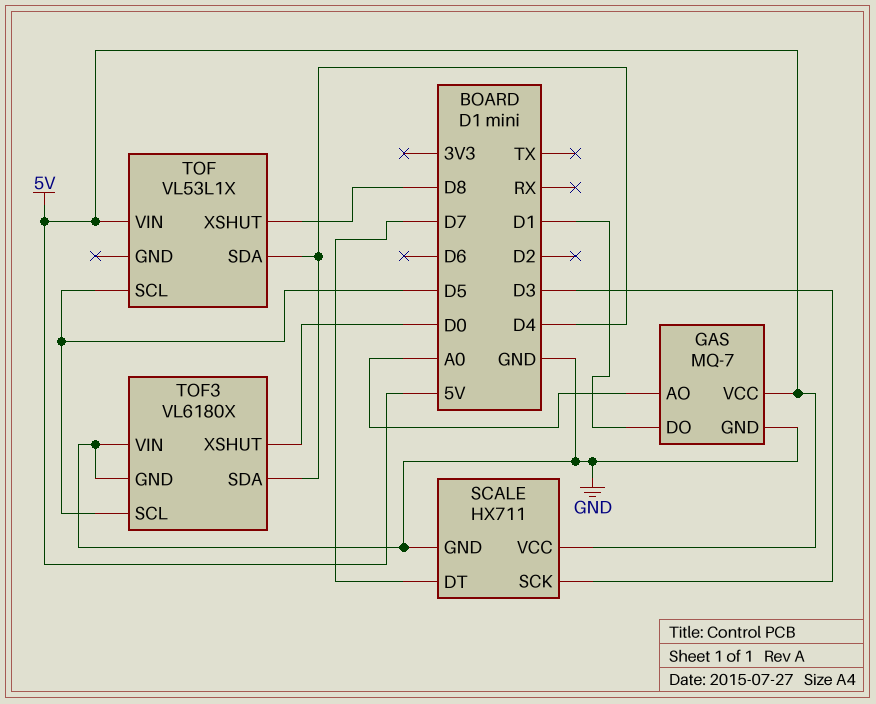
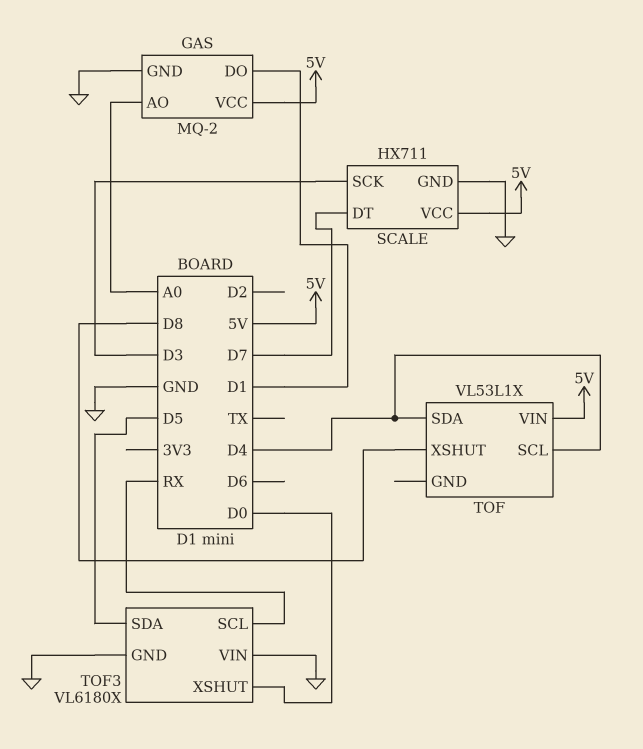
GAS: MQ-7 -> MQ-2
TOF pin SCL: D5 -> D4
TOF3 pin SCL: D5 -> RX
TOF3 pin SDA: D4 -> D5

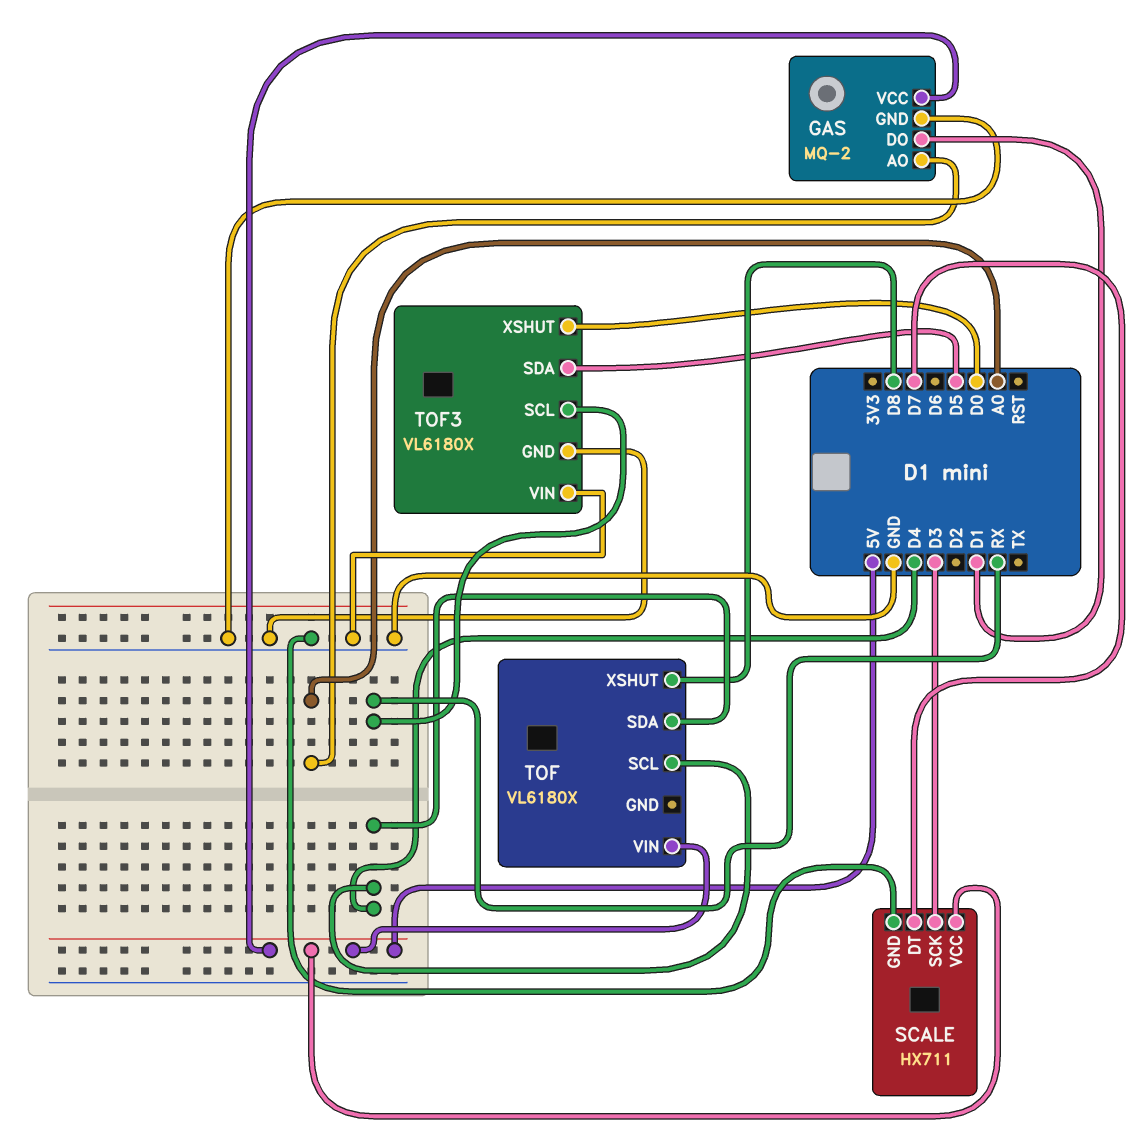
TOF: VL53L1X -> VL6180X

